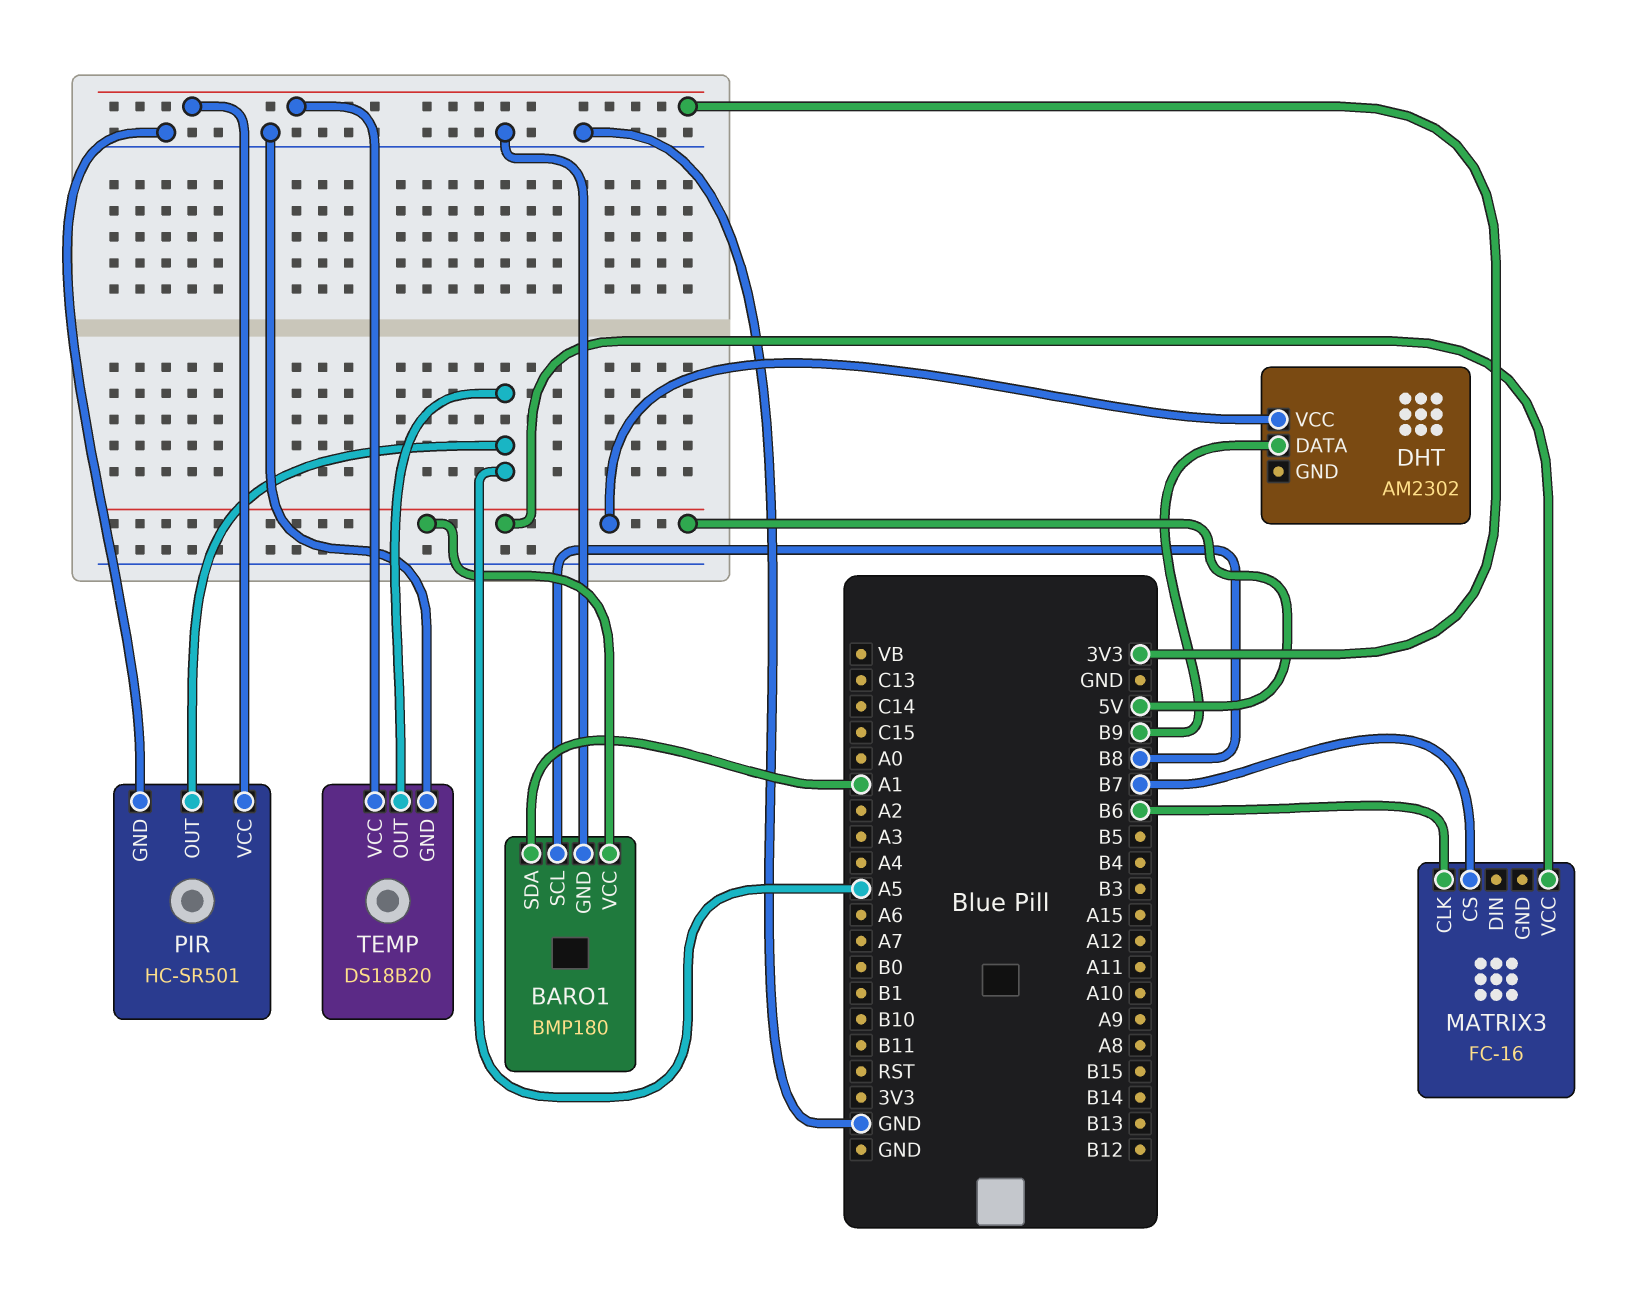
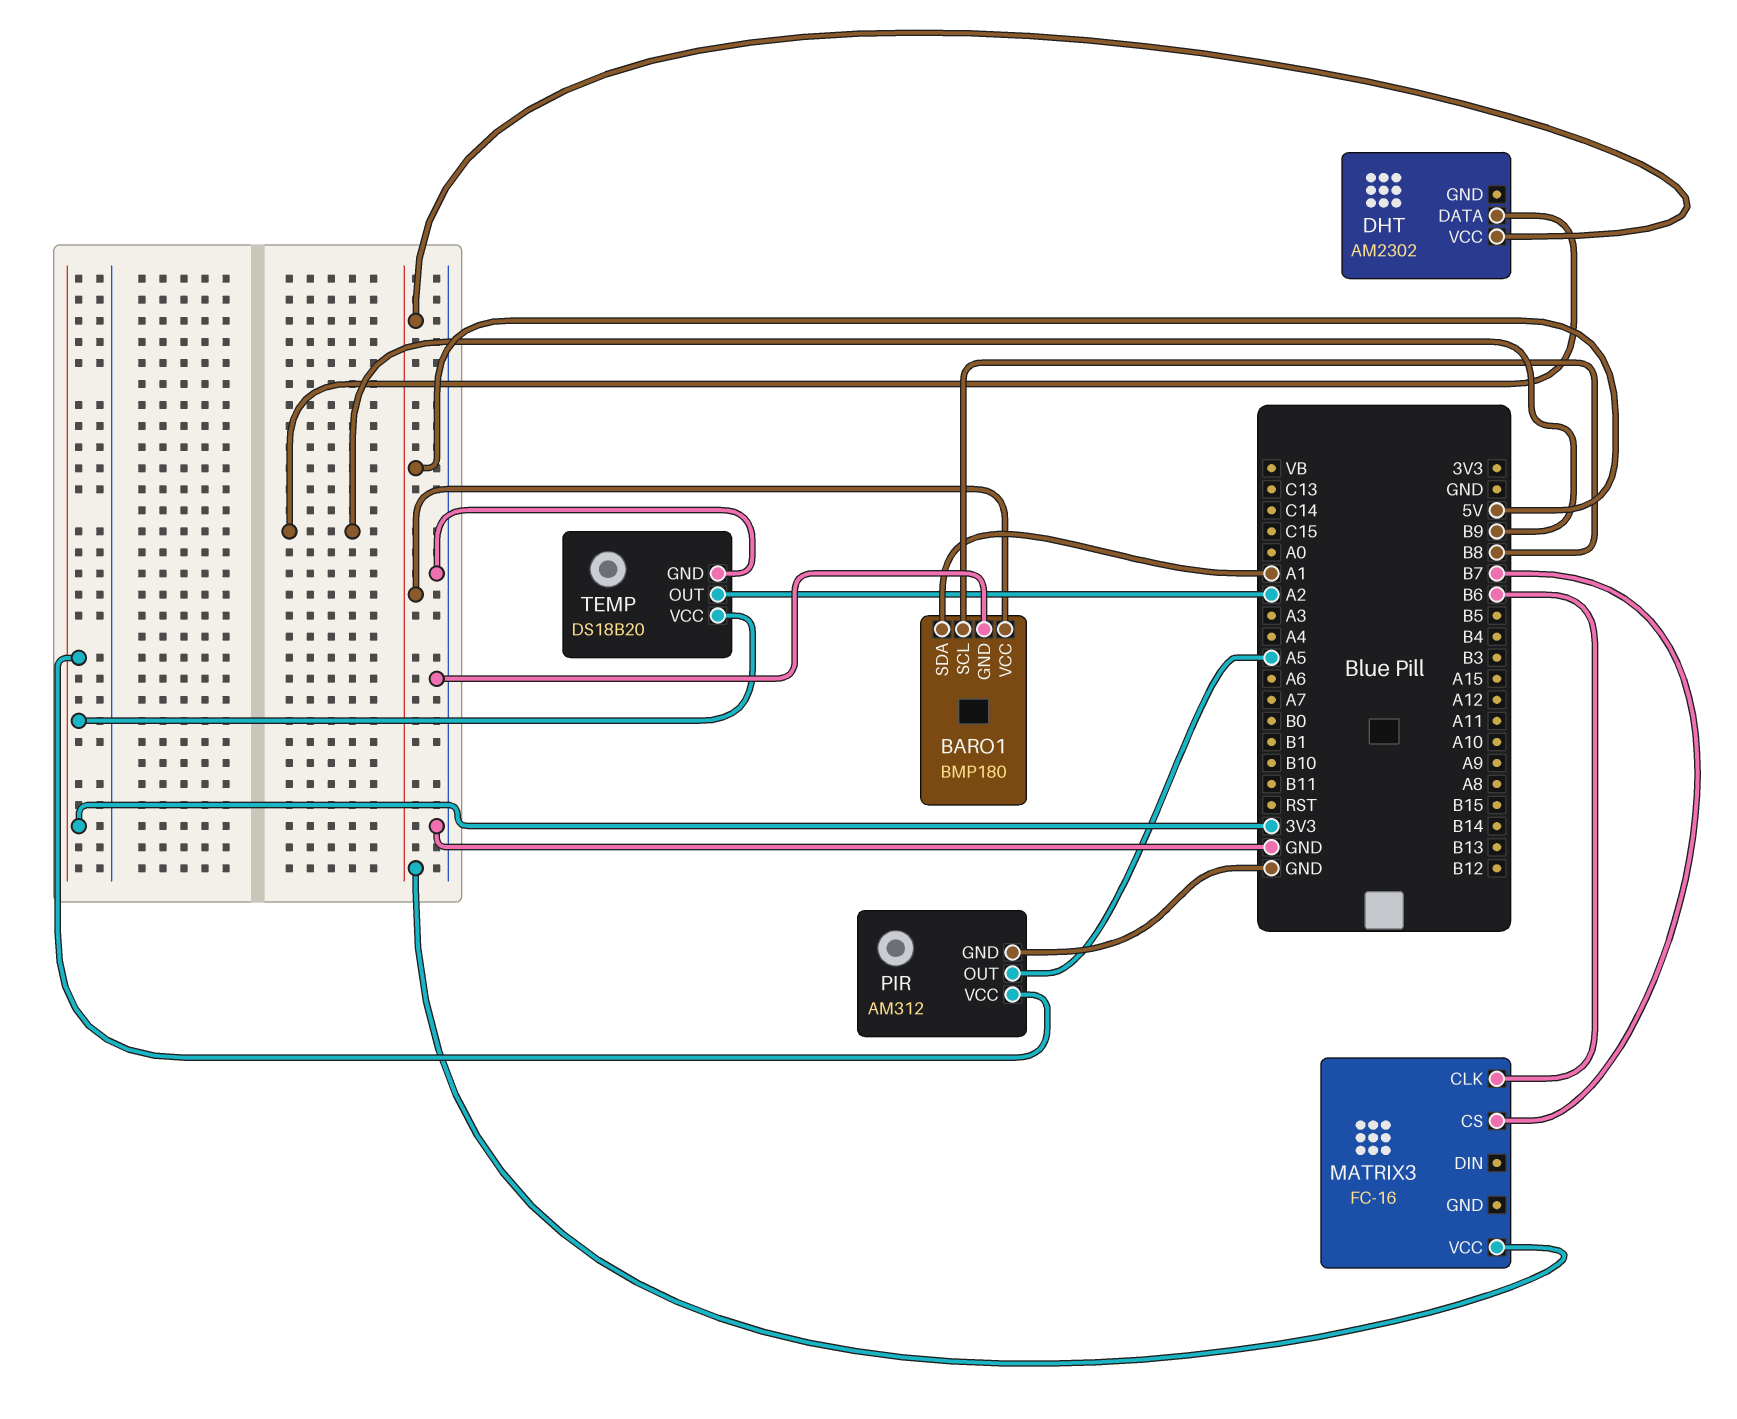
PIR: HC-SR501 -> AM312
TEMP pin OUT: A5 -> A2

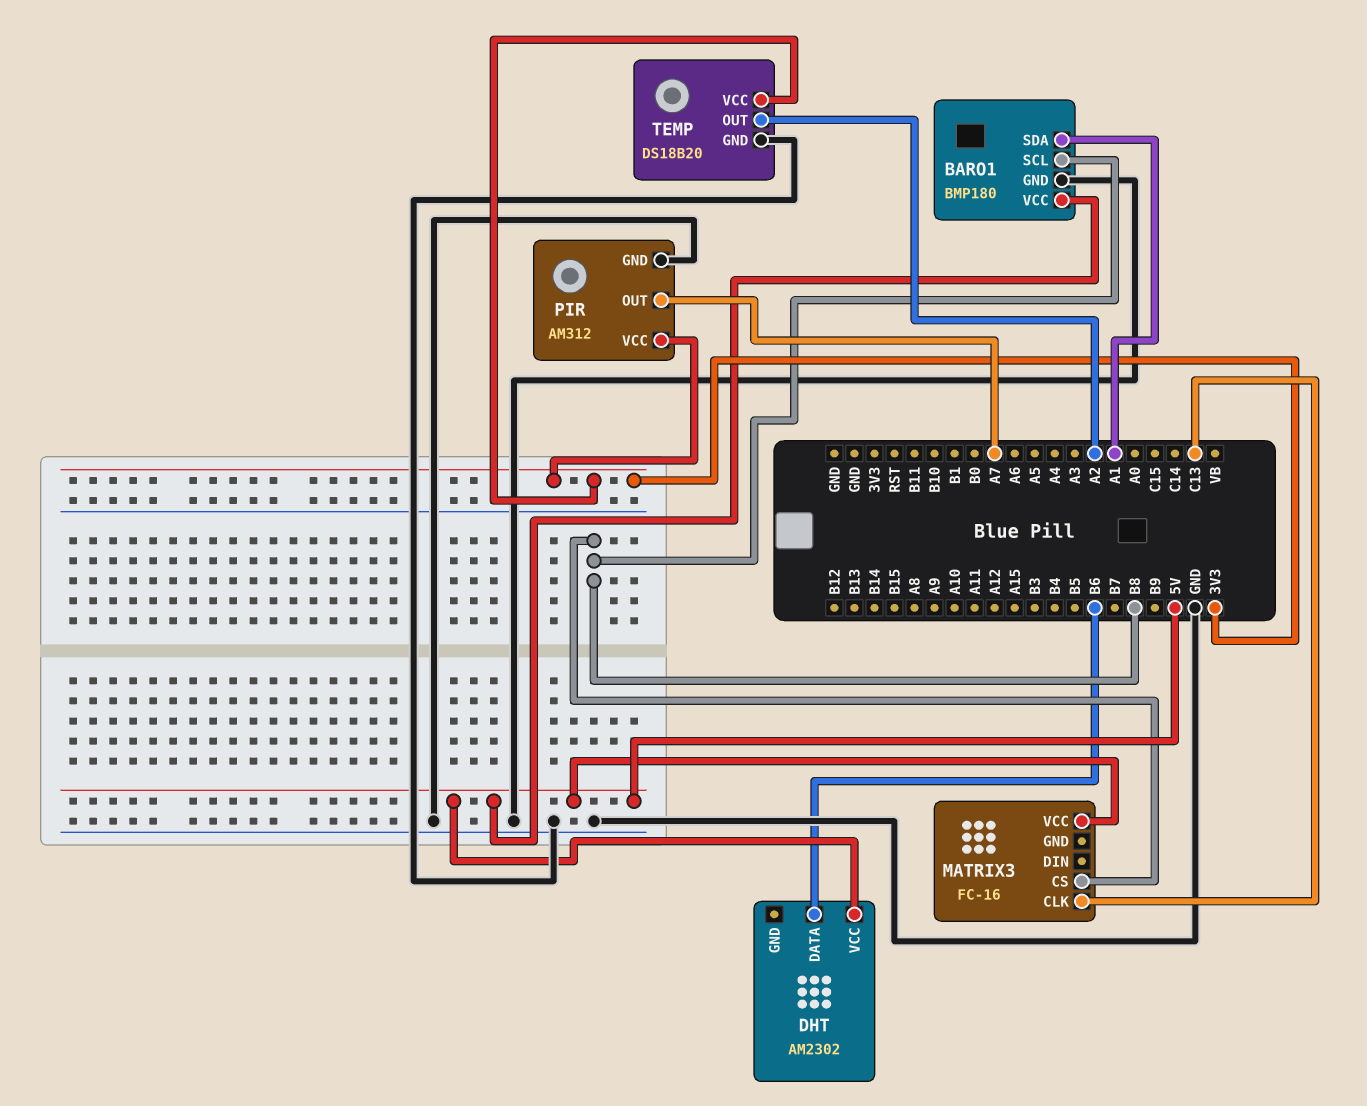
DHT pin DATA: B9 -> B6
MATRIX3 pin CLK: B6 -> C13
MATRIX3 pin CS: B7 -> B8
PIR pin OUT: A5 -> A7

